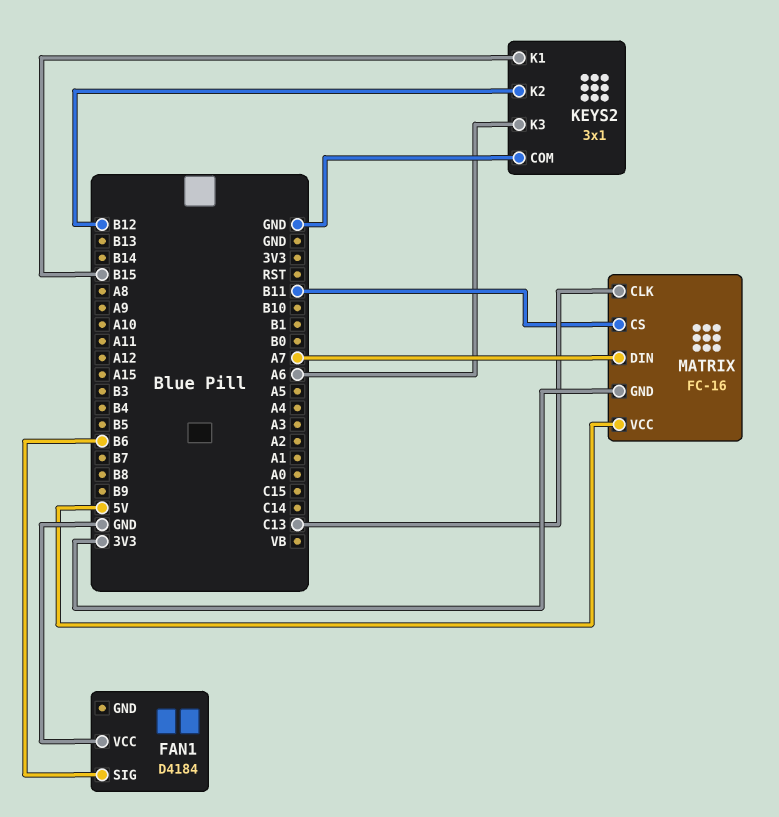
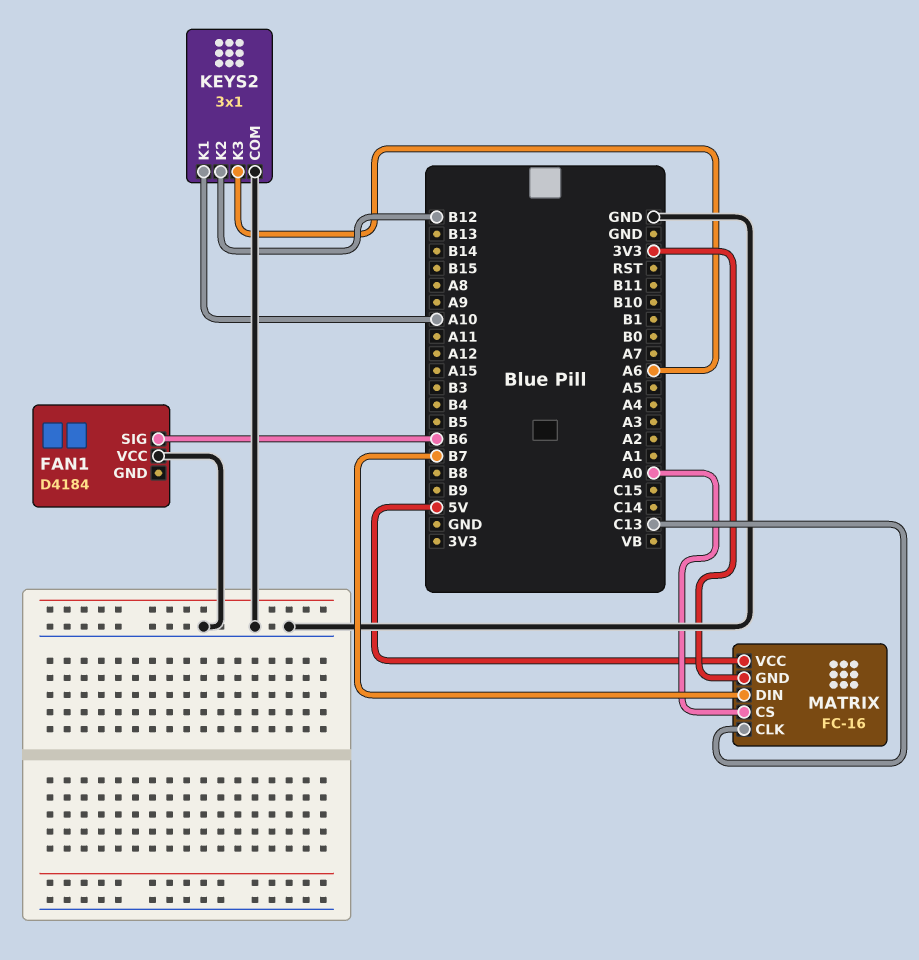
KEYS2 pin K1: B15 -> A10
MATRIX pin CS: B11 -> A0
MATRIX pin DIN: A7 -> B7

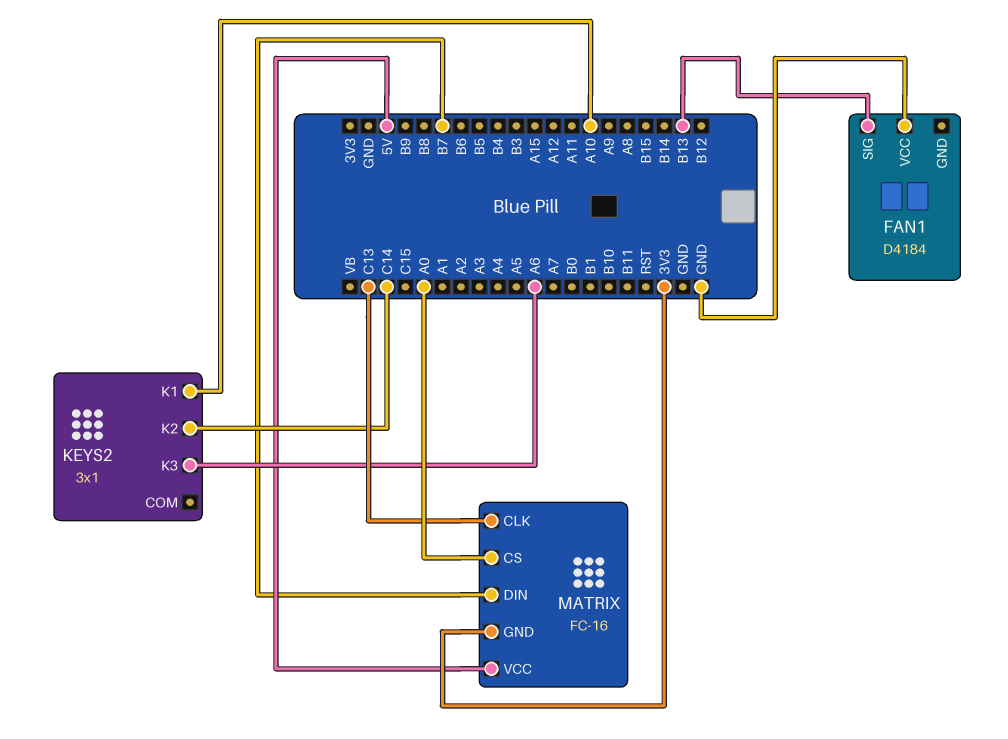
FAN1 pin SIG: B6 -> B13
KEYS2 pin COM: GND -> none
KEYS2 pin K2: B12 -> C14

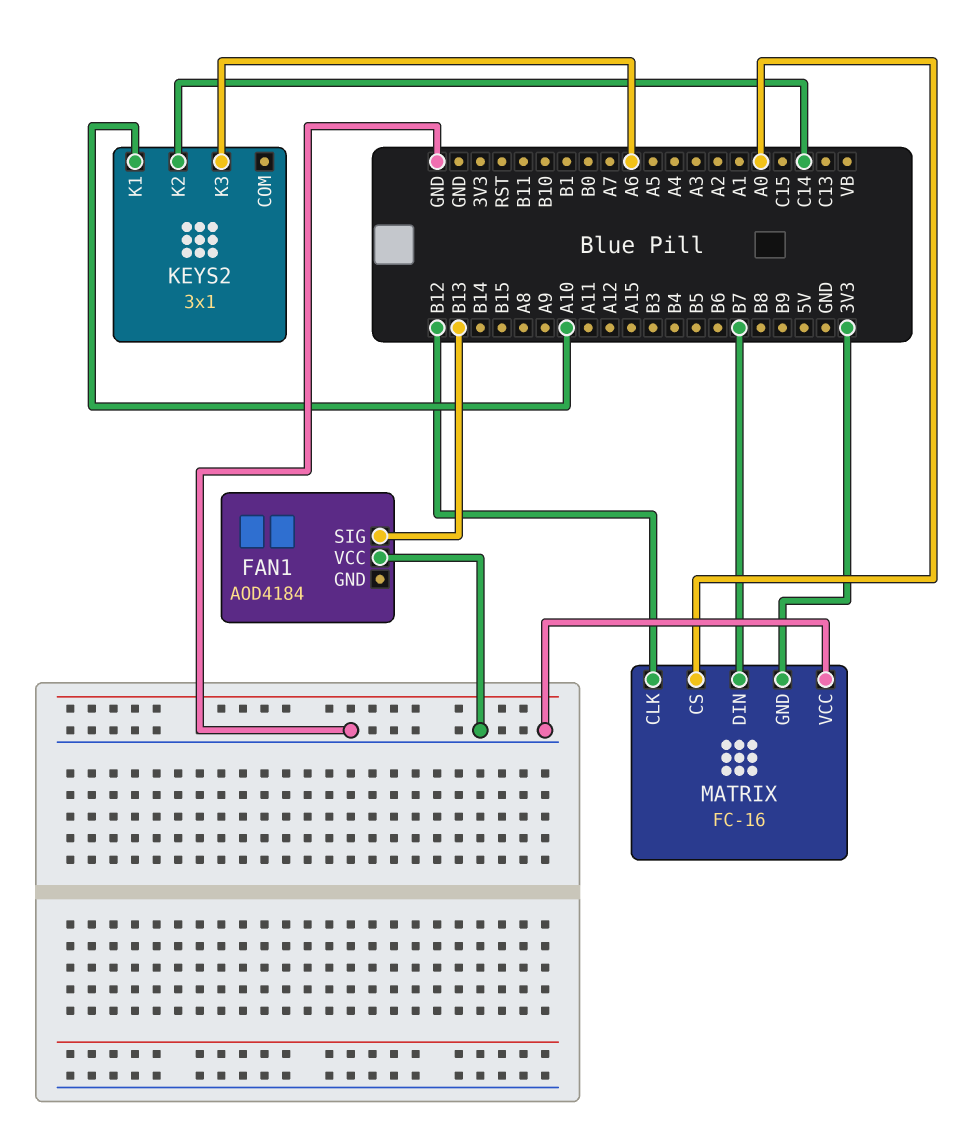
FAN1: D4184 -> AOD4184
MATRIX pin CLK: C13 -> B12
MATRIX pin VCC: 5V -> GND

